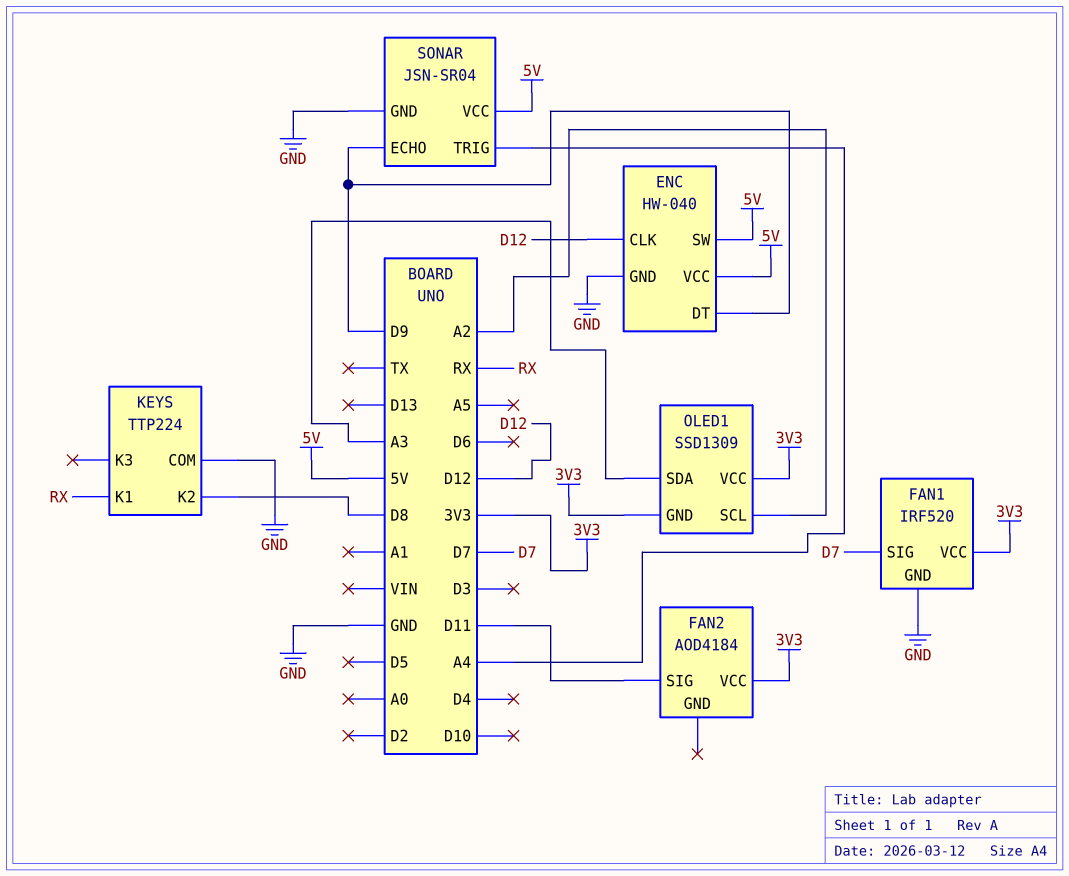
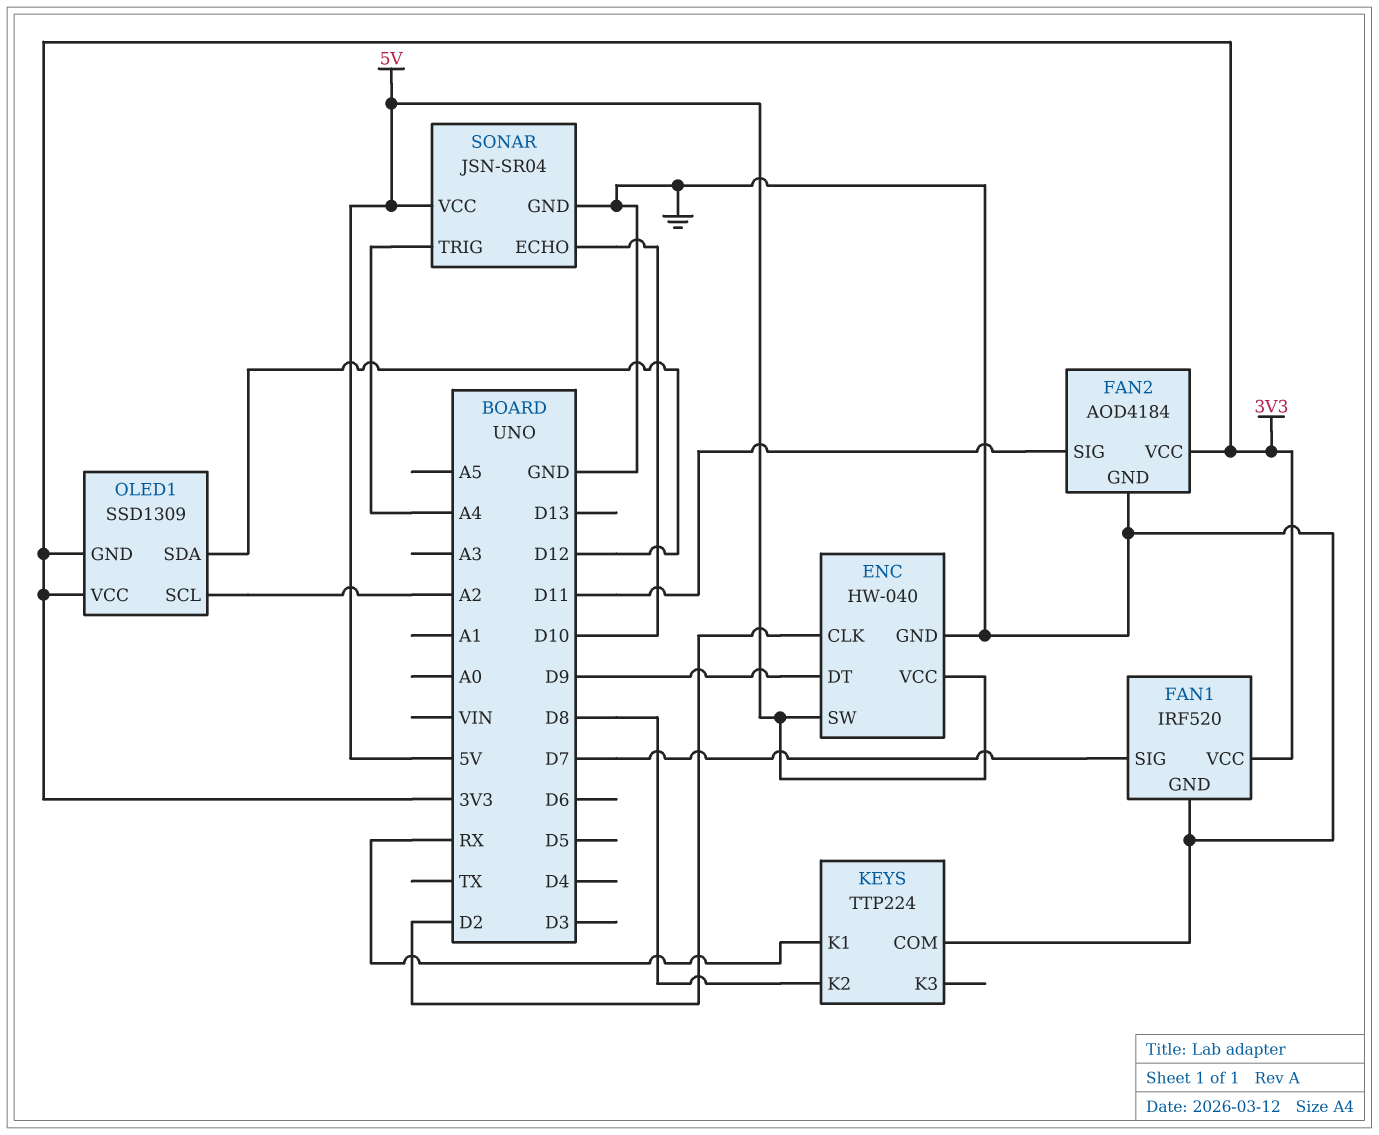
ENC pin CLK: D12 -> D2
FAN2 pin GND: none -> GND
OLED1 pin SDA: A3 -> D12
SONAR pin ECHO: D9 -> D10

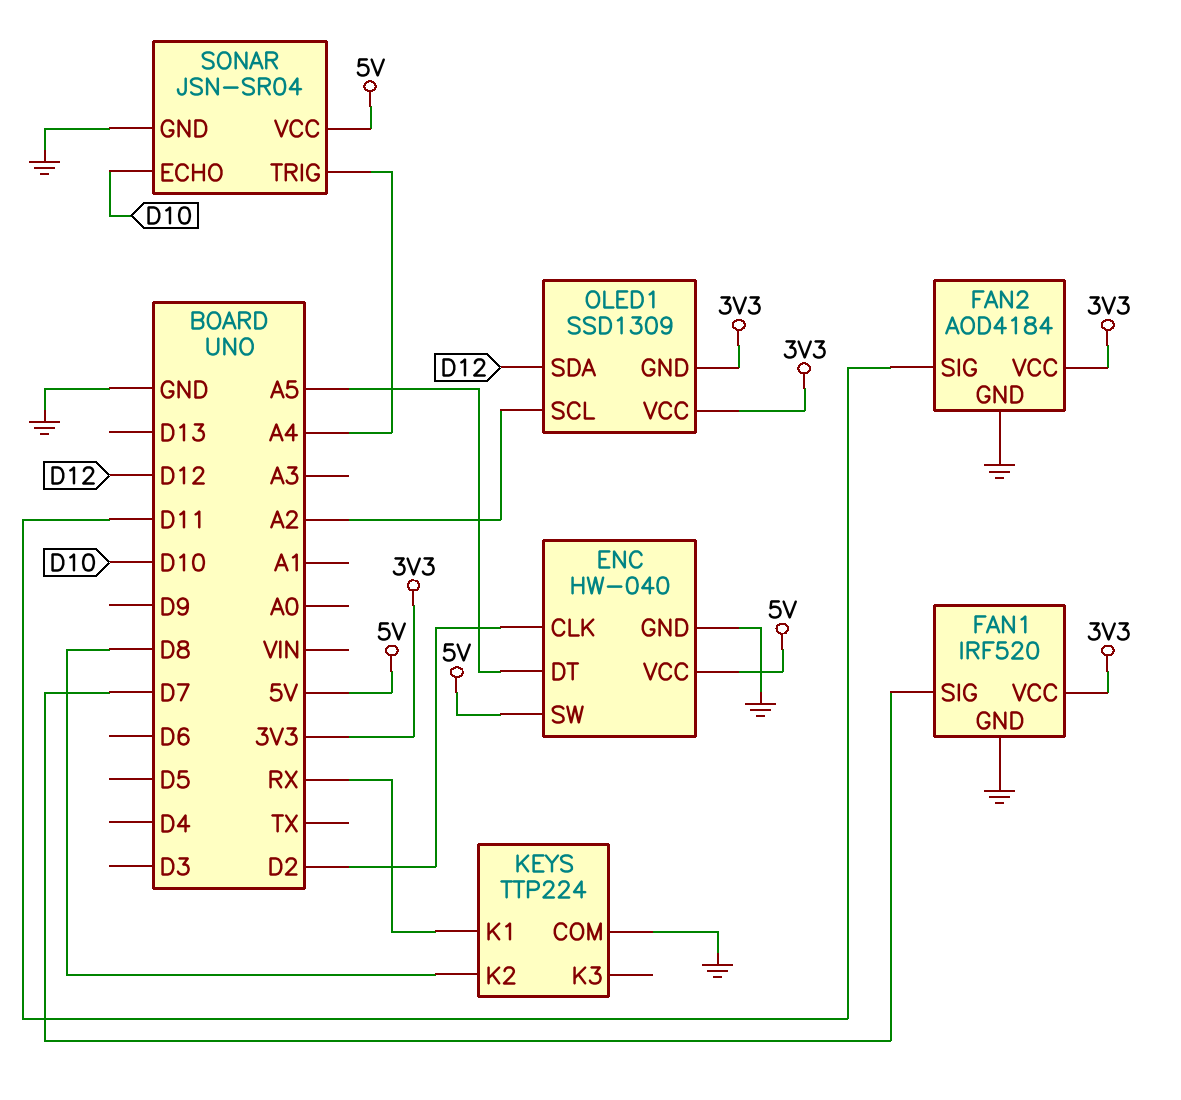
ENC pin DT: D9 -> A5

